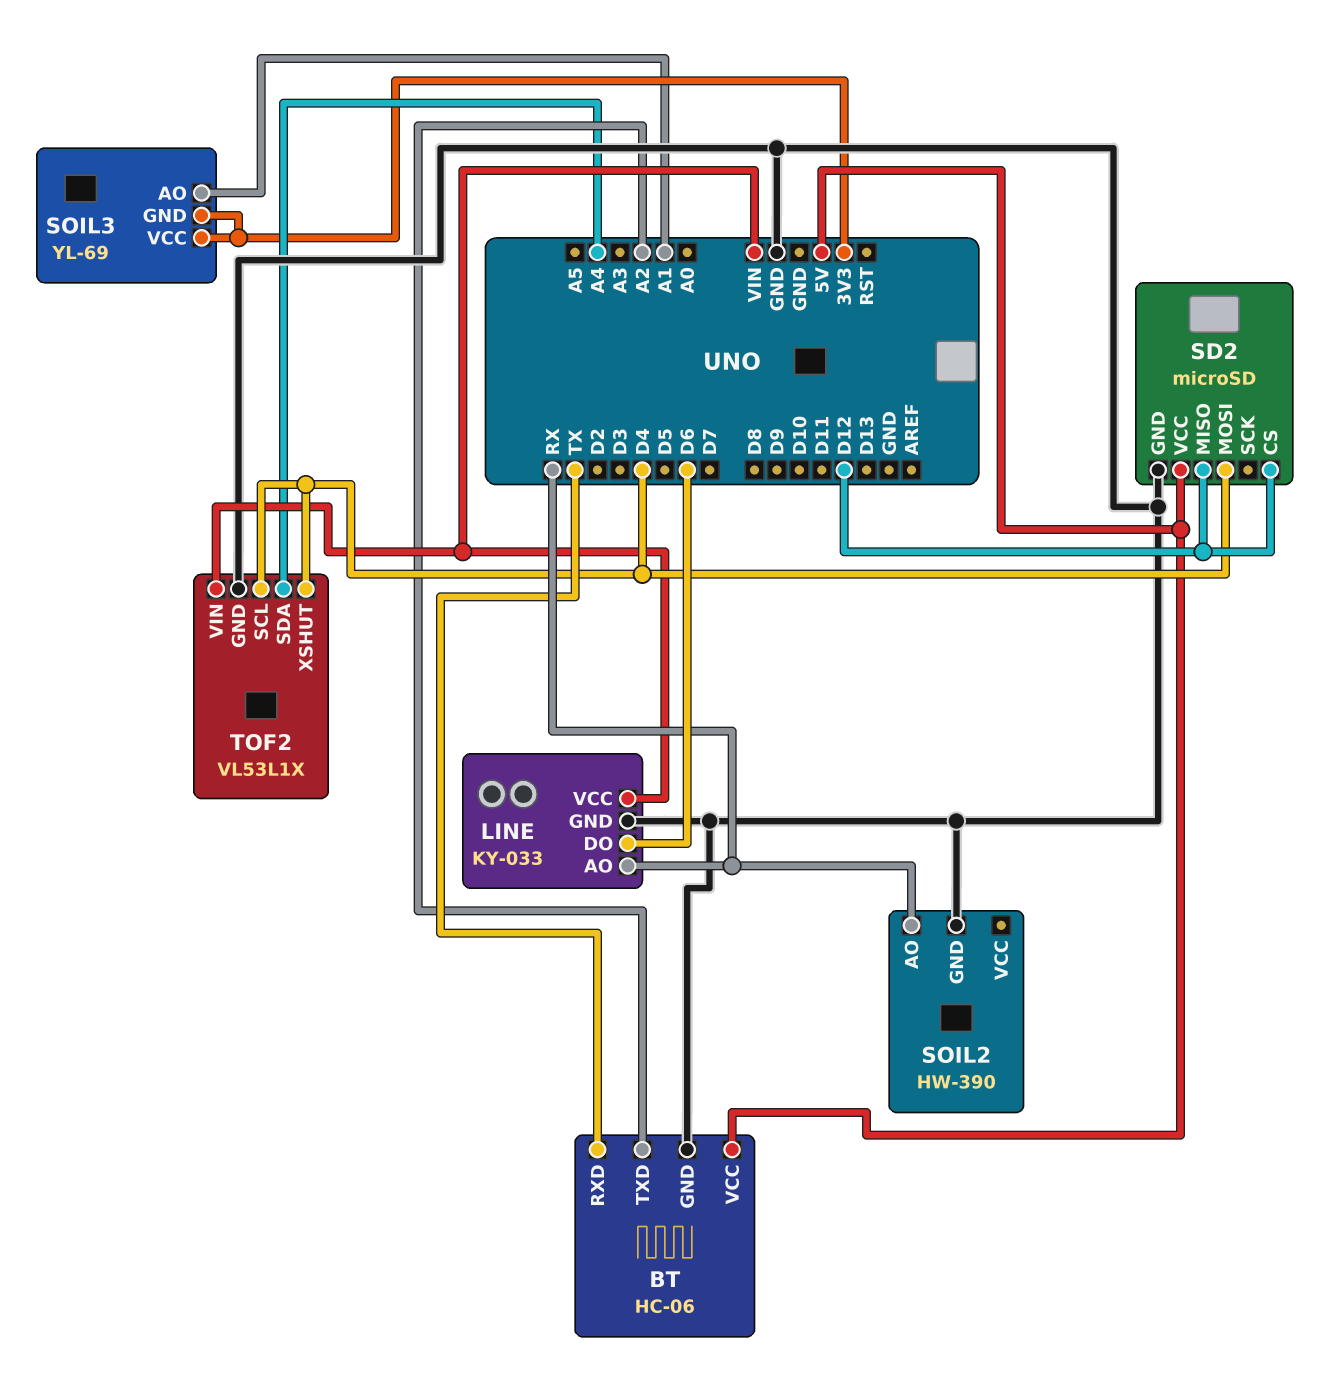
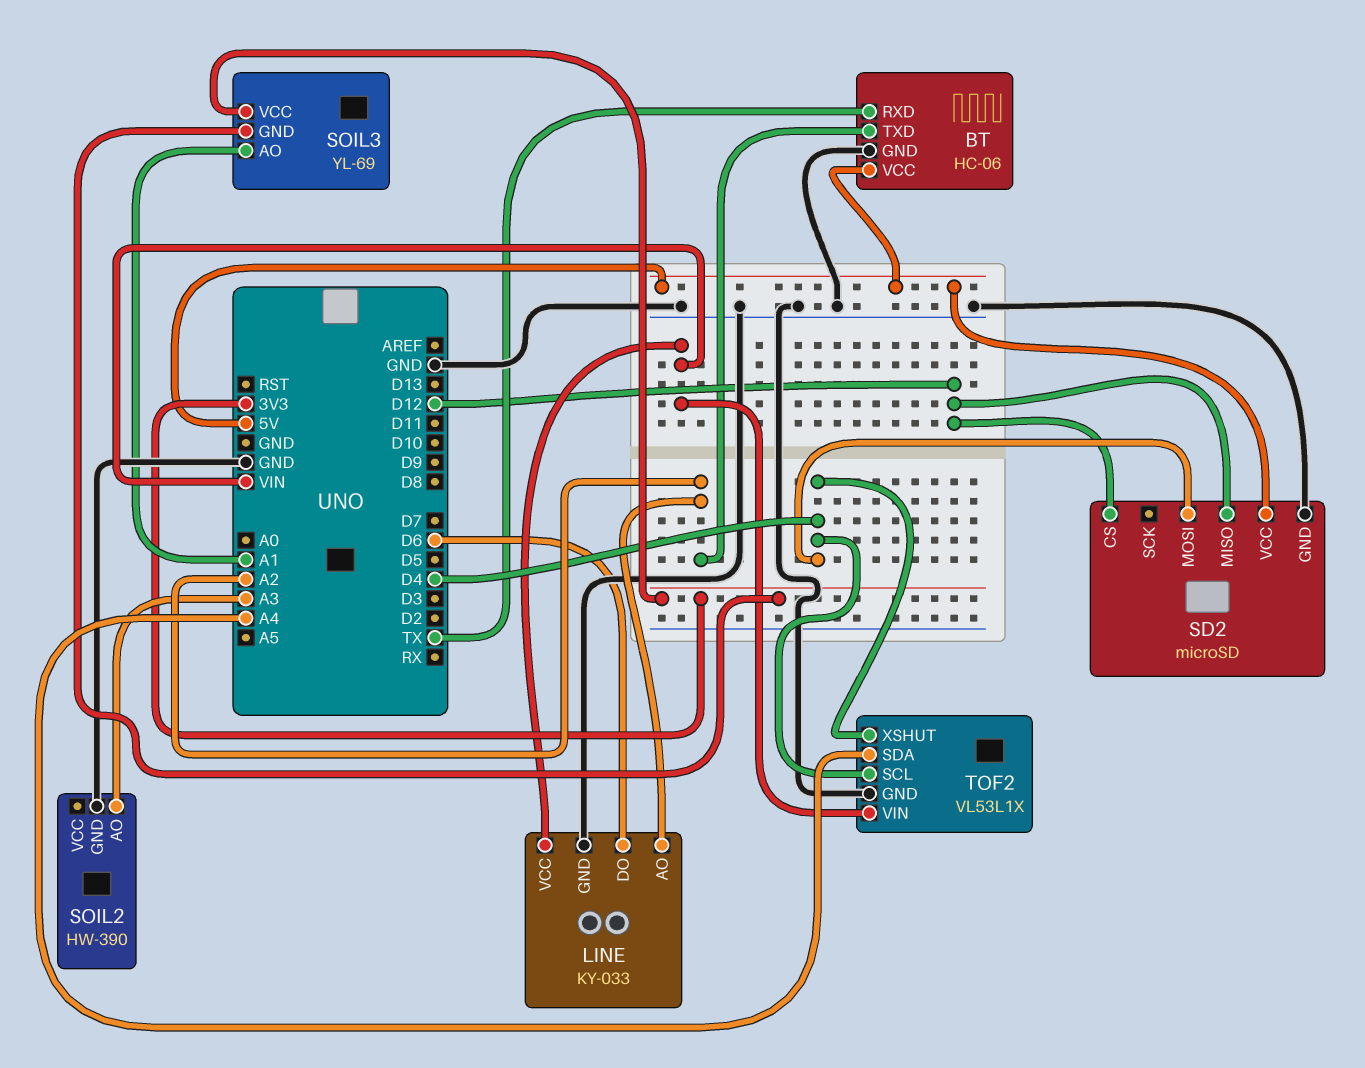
LINE pin AO: RX -> A2
SOIL2 pin AO: RX -> A3

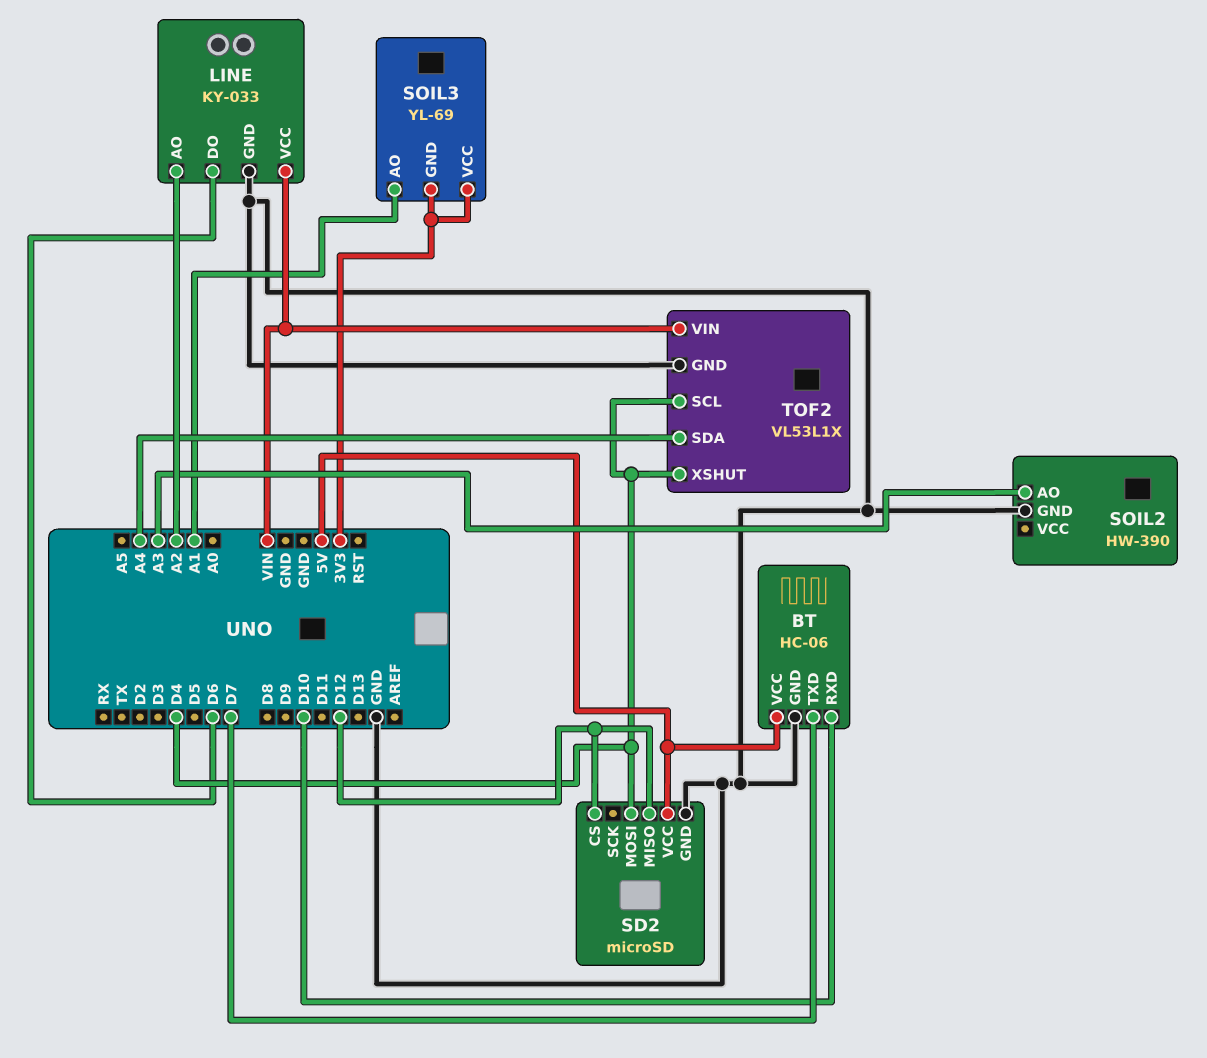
BT pin RXD: TX -> D10
BT pin TXD: A2 -> D7

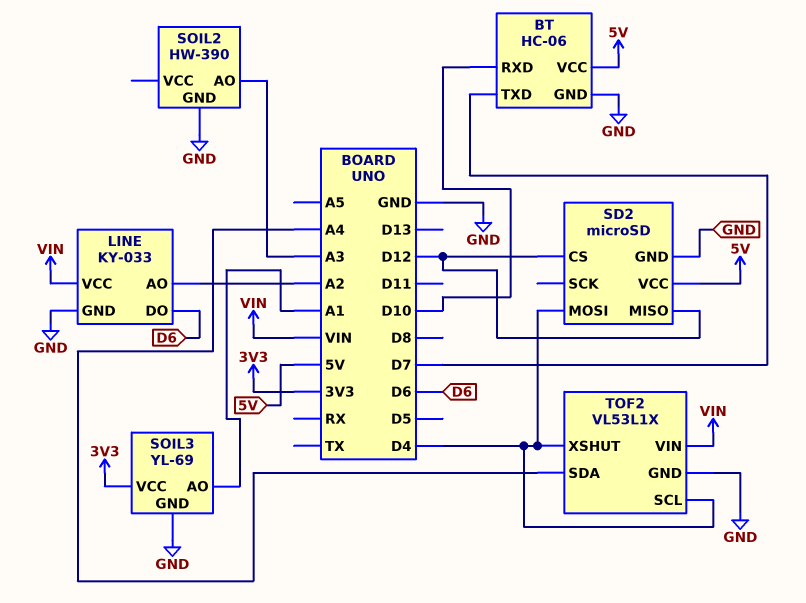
SOIL3 pin GND: 3V3 -> GND

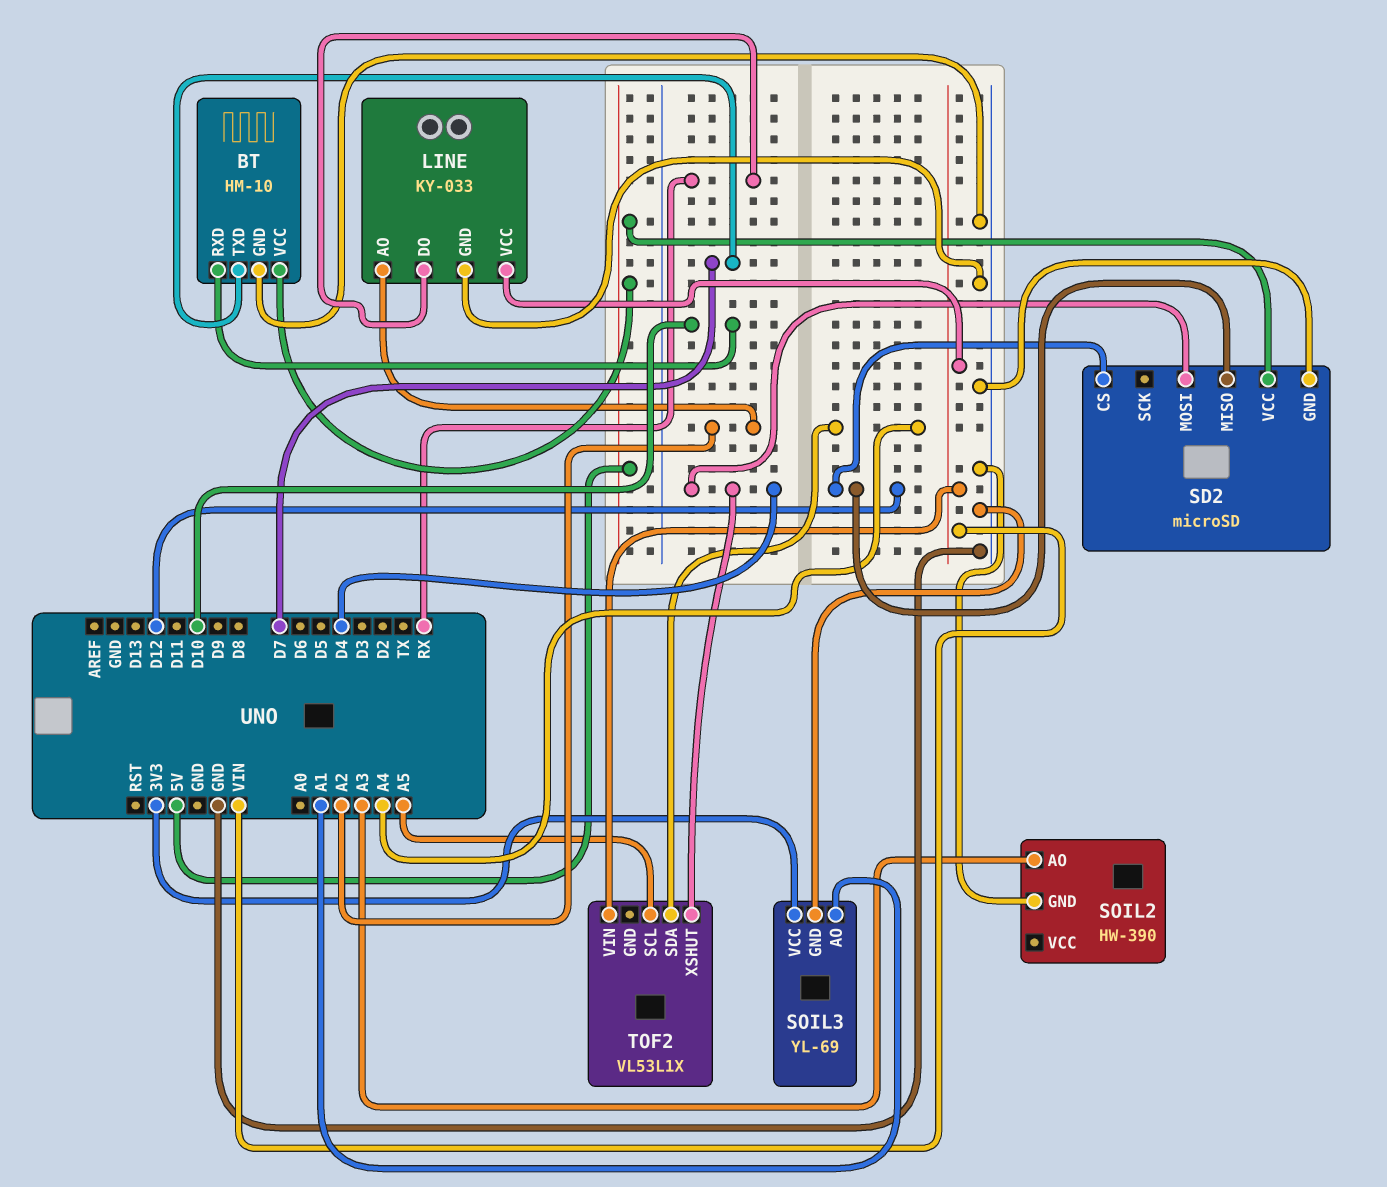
BT: HC-06 -> HM-10
LINE pin DO: D6 -> RX
TOF2 pin GND: GND -> none
TOF2 pin SCL: D4 -> A5

